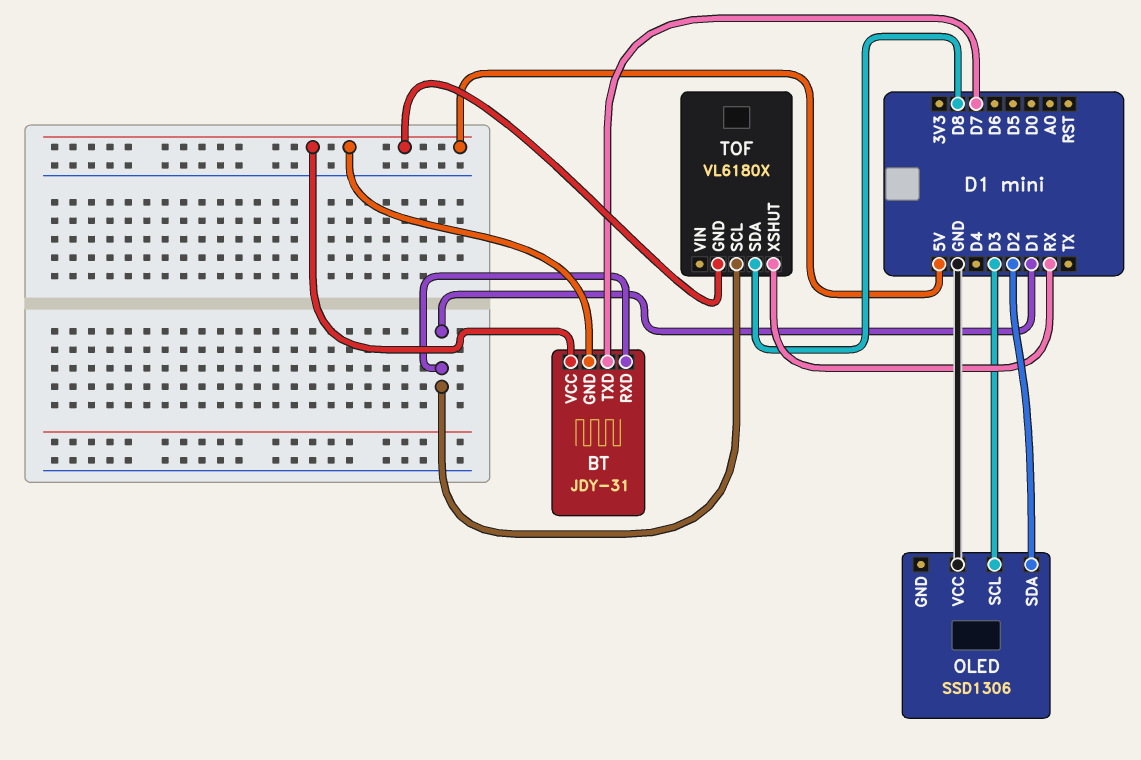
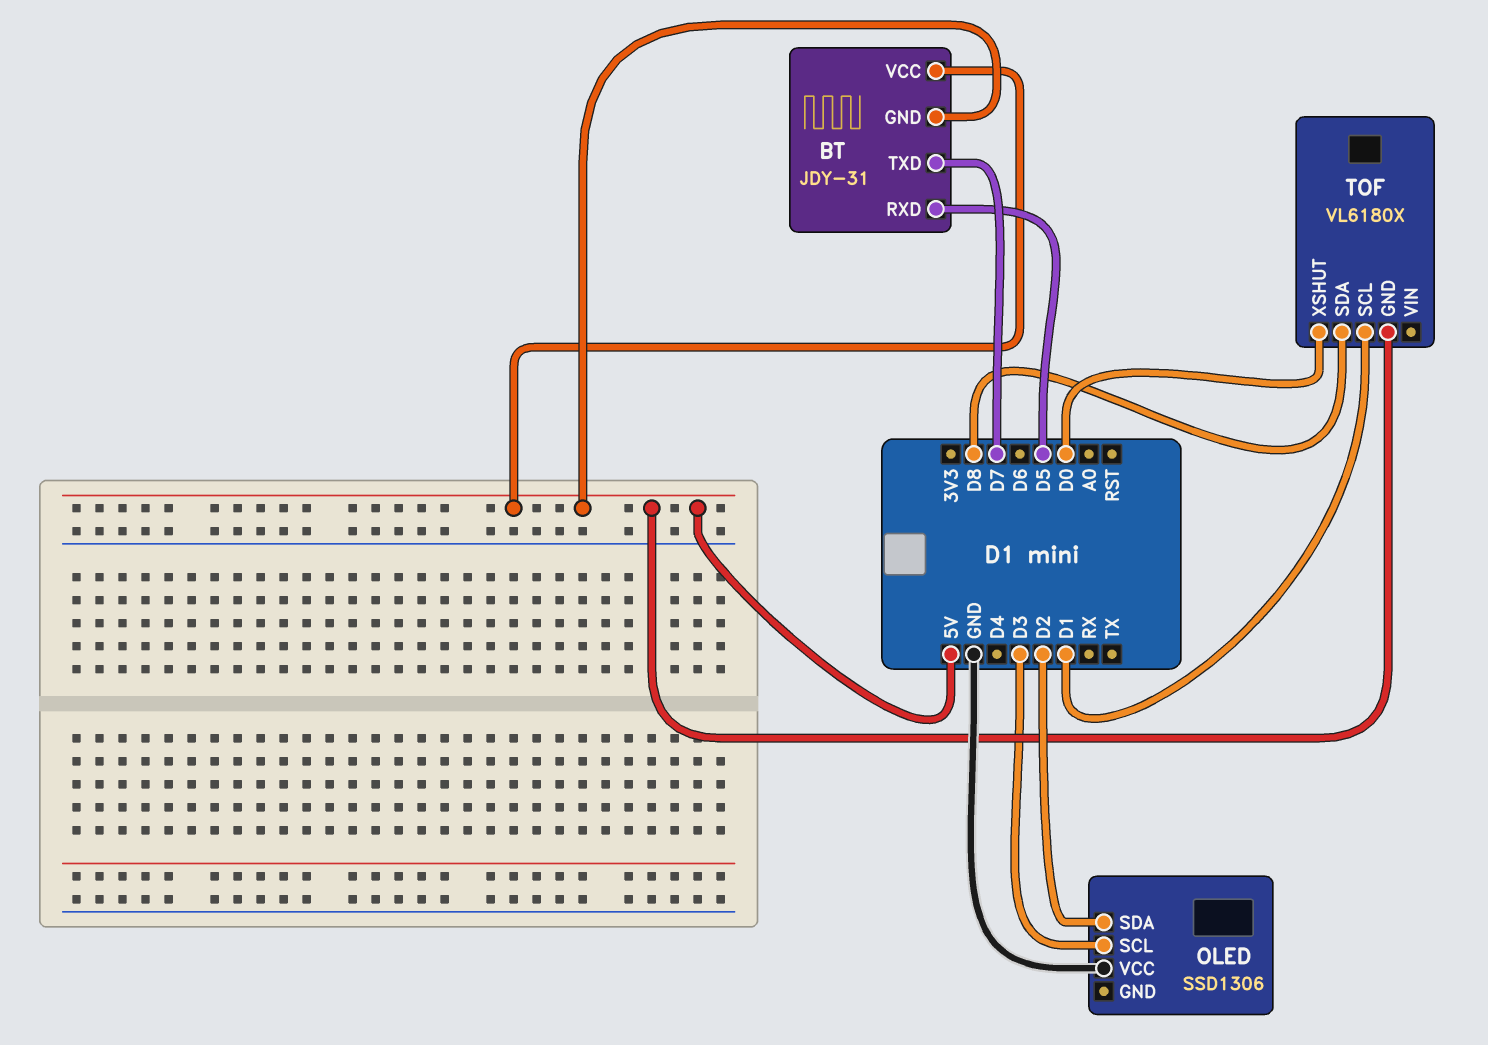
BT pin RXD: D1 -> D5
TOF pin XSHUT: RX -> D0

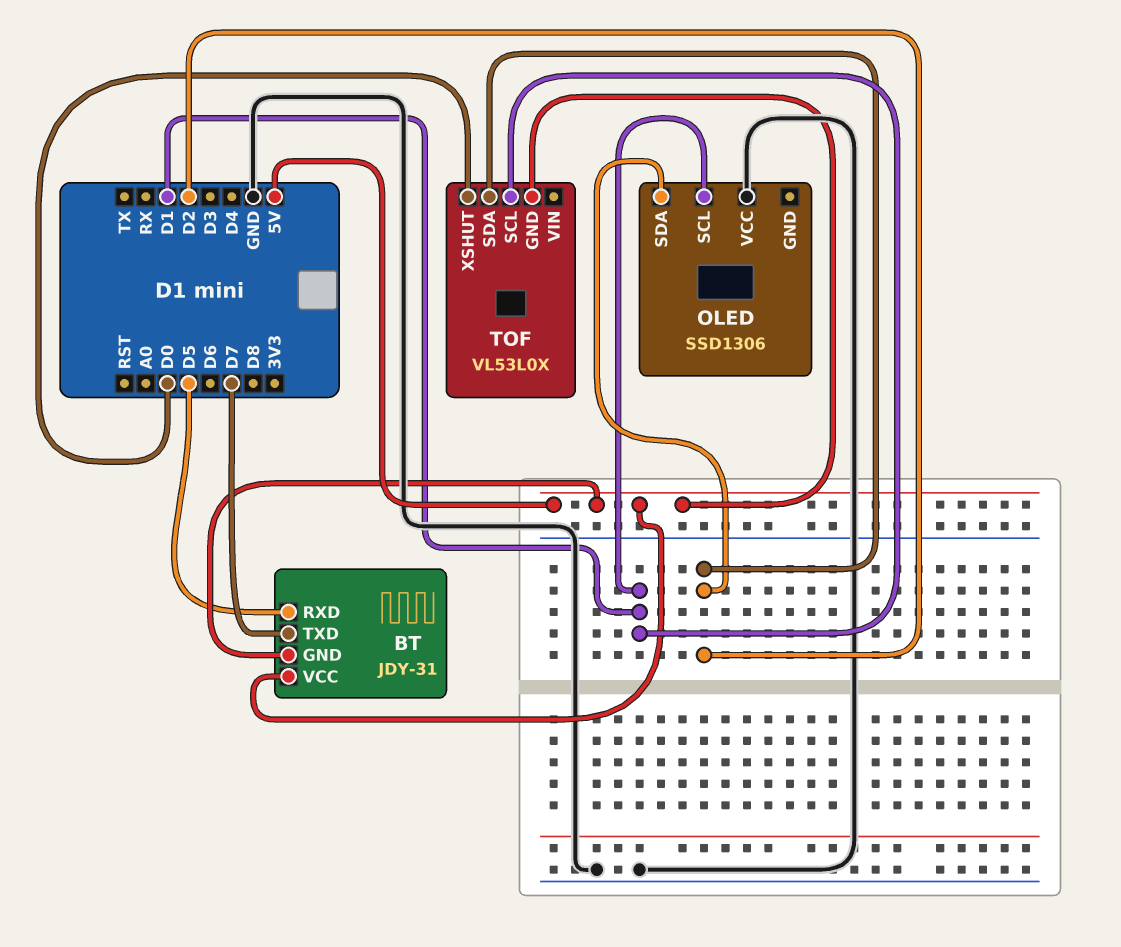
OLED pin SCL: D3 -> D1
TOF: VL6180X -> VL53L0X
TOF pin SDA: D8 -> D2

